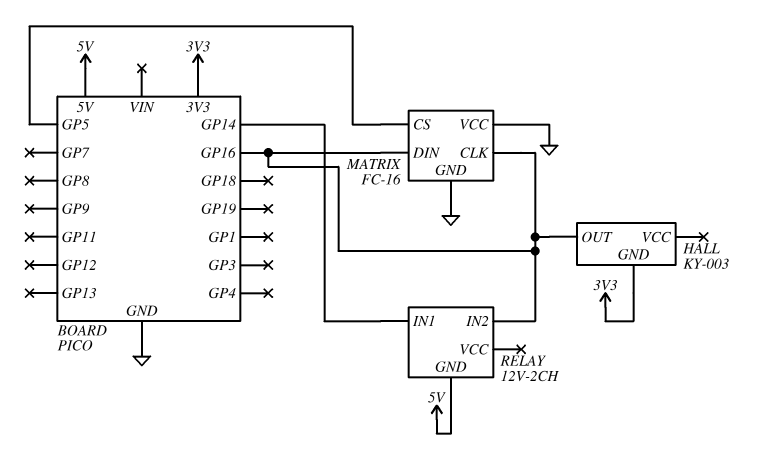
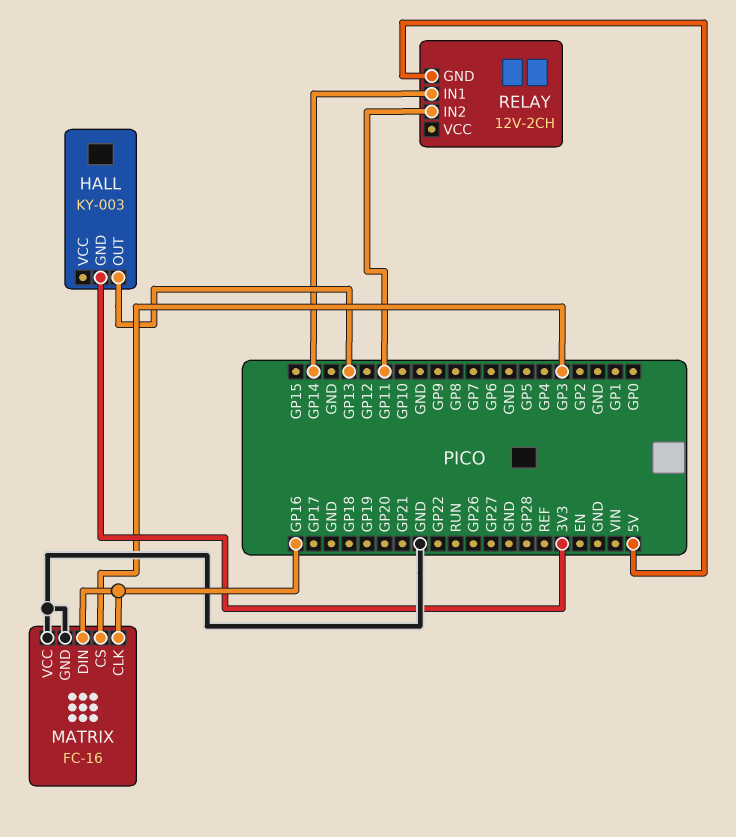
HALL pin OUT: GP16 -> GP13
MATRIX pin CS: GP5 -> GP3
RELAY pin IN2: GP16 -> GP11

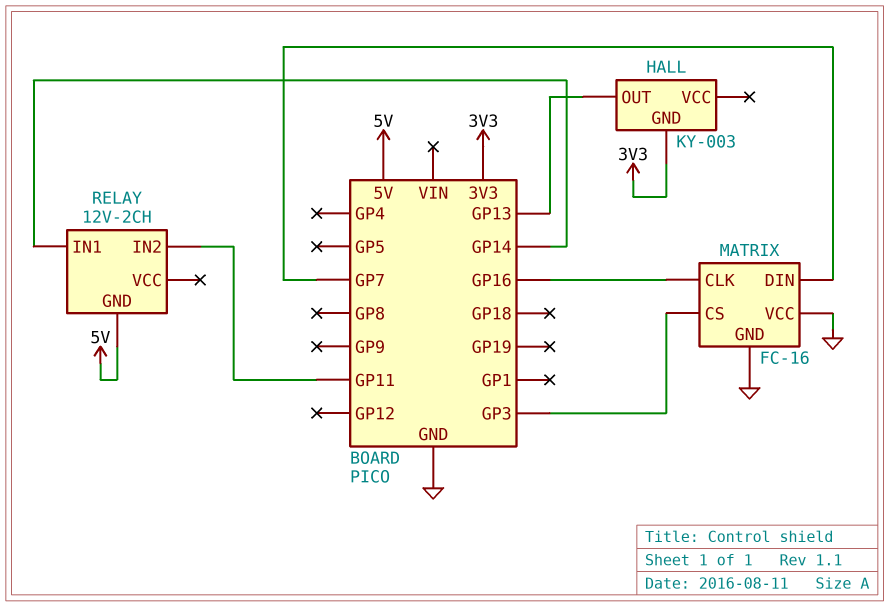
MATRIX pin DIN: GP16 -> GP7

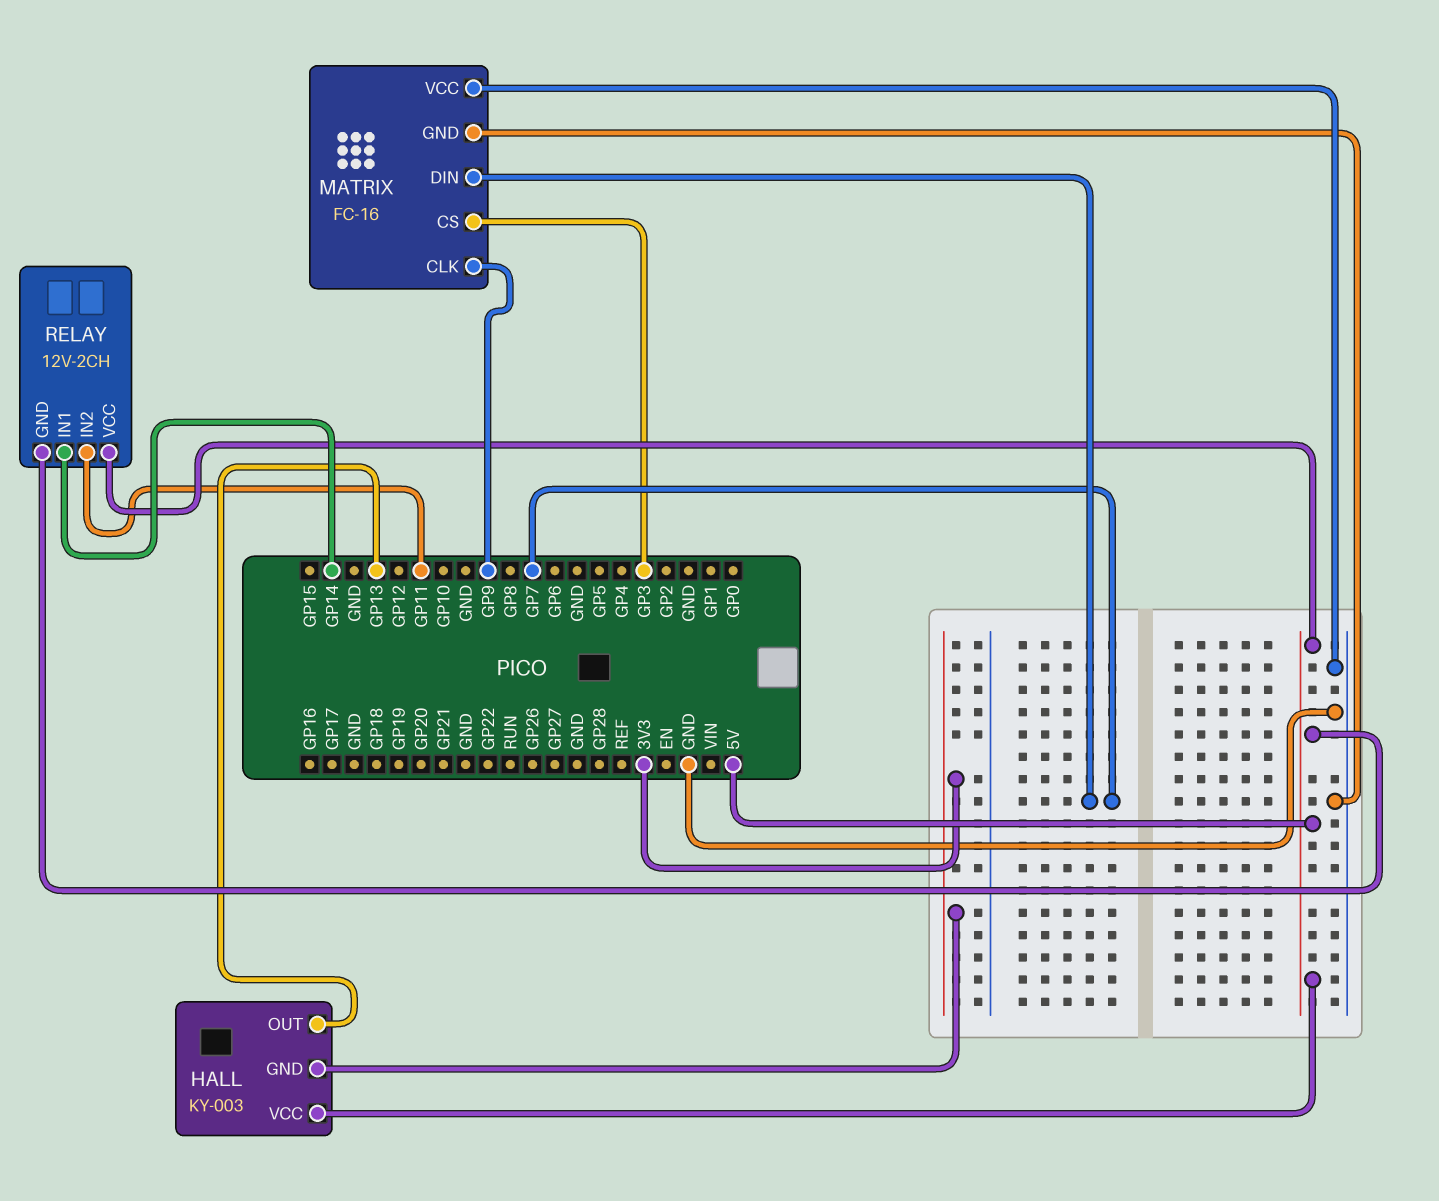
HALL pin VCC: none -> 5V
MATRIX pin CLK: GP16 -> GP9
RELAY pin VCC: none -> 5V

